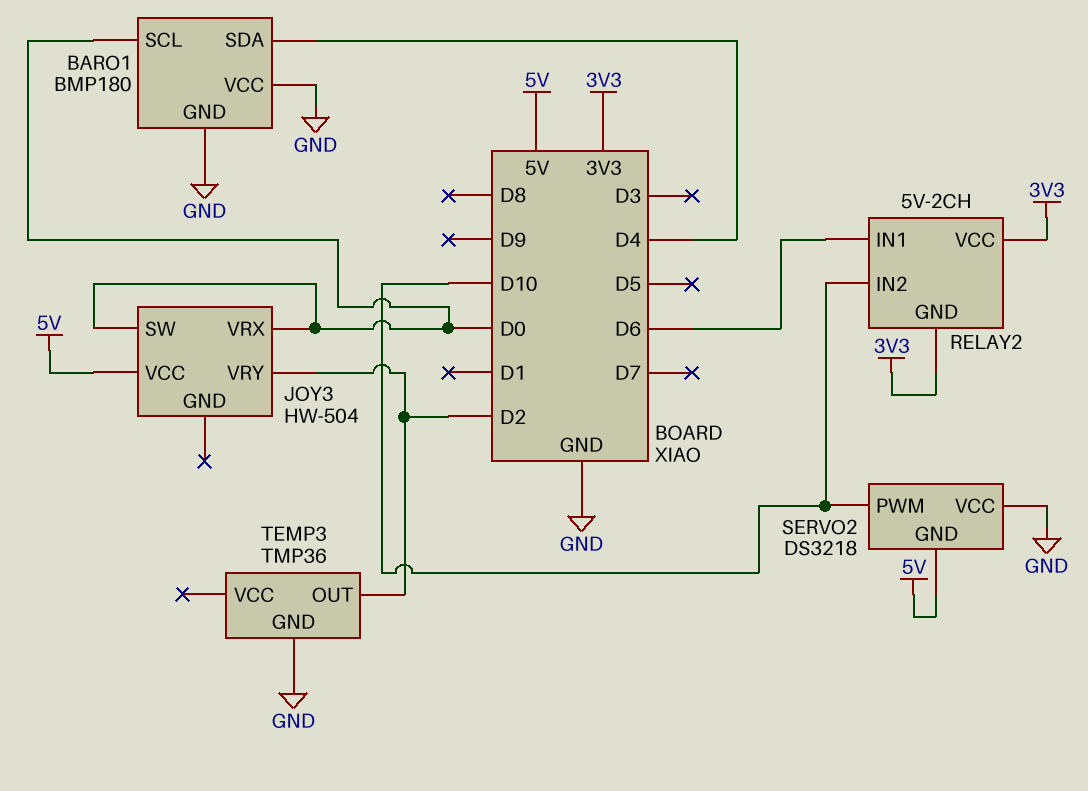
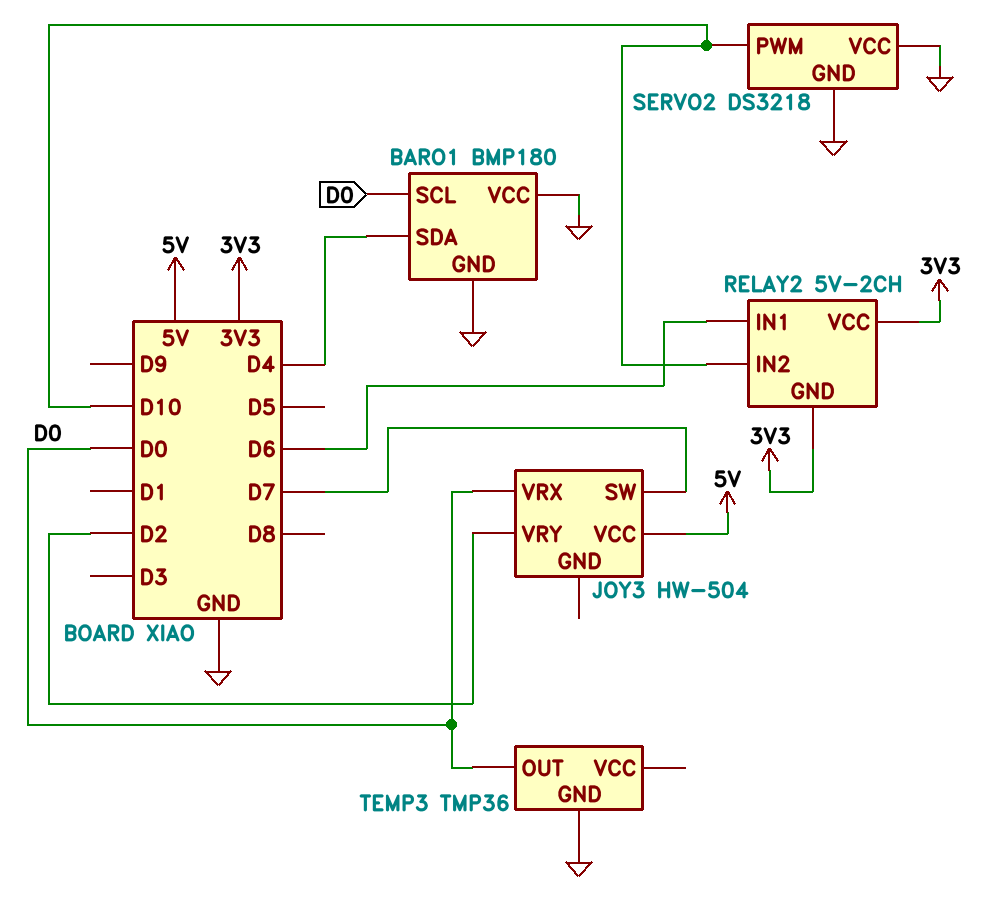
JOY3 pin SW: D0 -> D7
SERVO2 pin GND: 5V -> GND
TEMP3 pin OUT: D2 -> D0

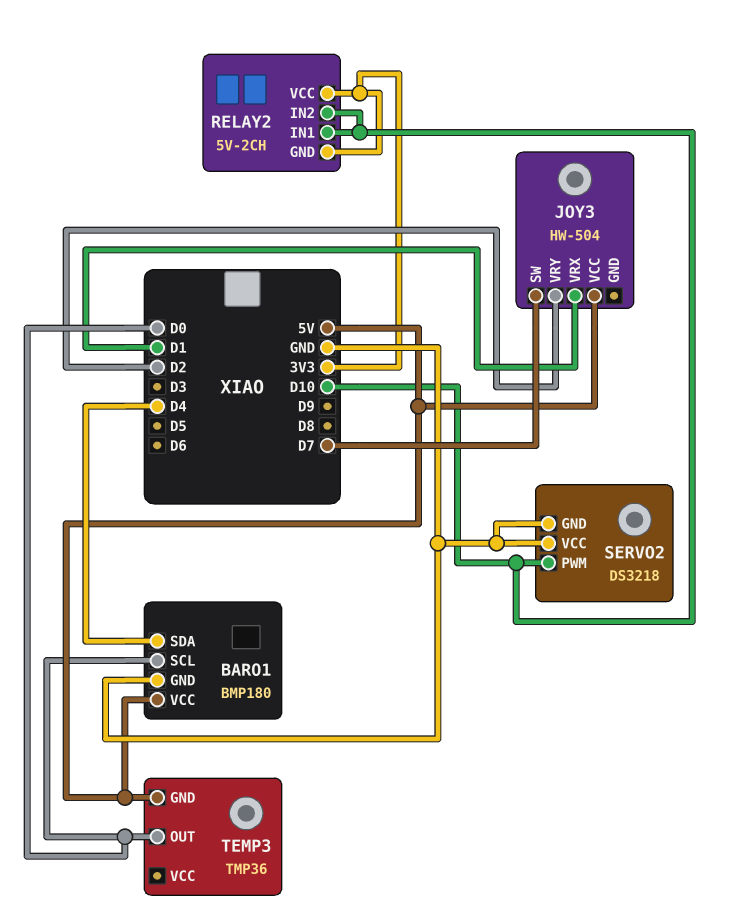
BARO1 pin VCC: GND -> 5V
JOY3 pin VRX: D0 -> D1
RELAY2 pin IN1: D6 -> D10
TEMP3 pin GND: GND -> 5V

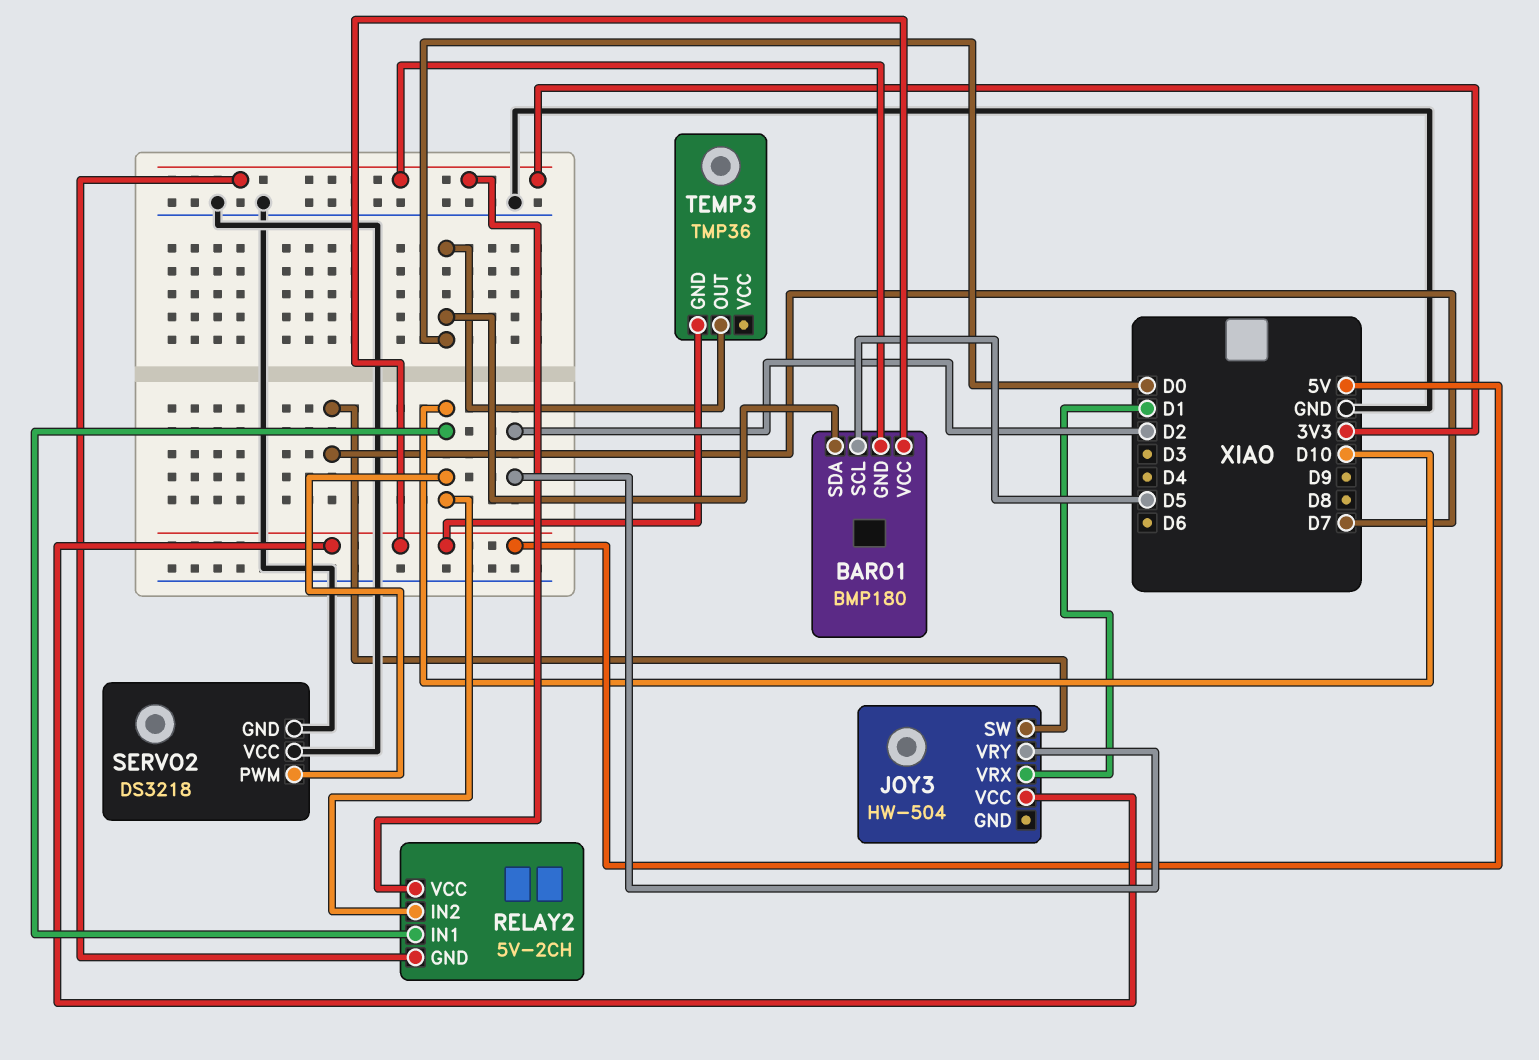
BARO1 pin GND: GND -> 3V3
BARO1 pin SCL: D0 -> D5
BARO1 pin SDA: D4 -> D0

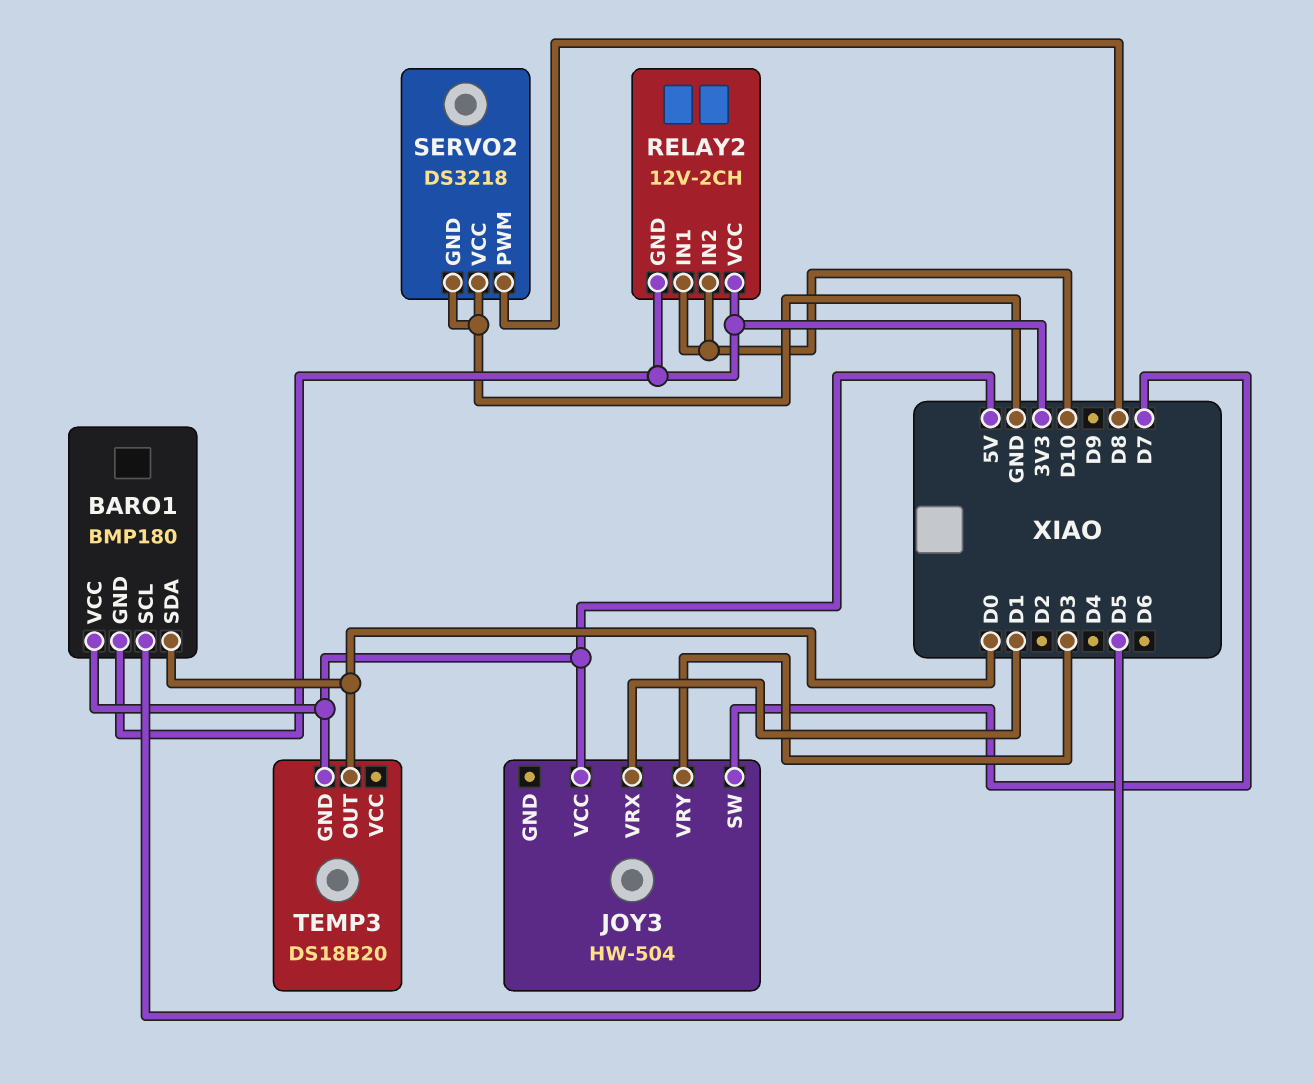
JOY3 pin VRY: D2 -> D3
RELAY2: 5V-2CH -> 12V-2CH
SERVO2 pin PWM: D10 -> D8
TEMP3: TMP36 -> DS18B20

